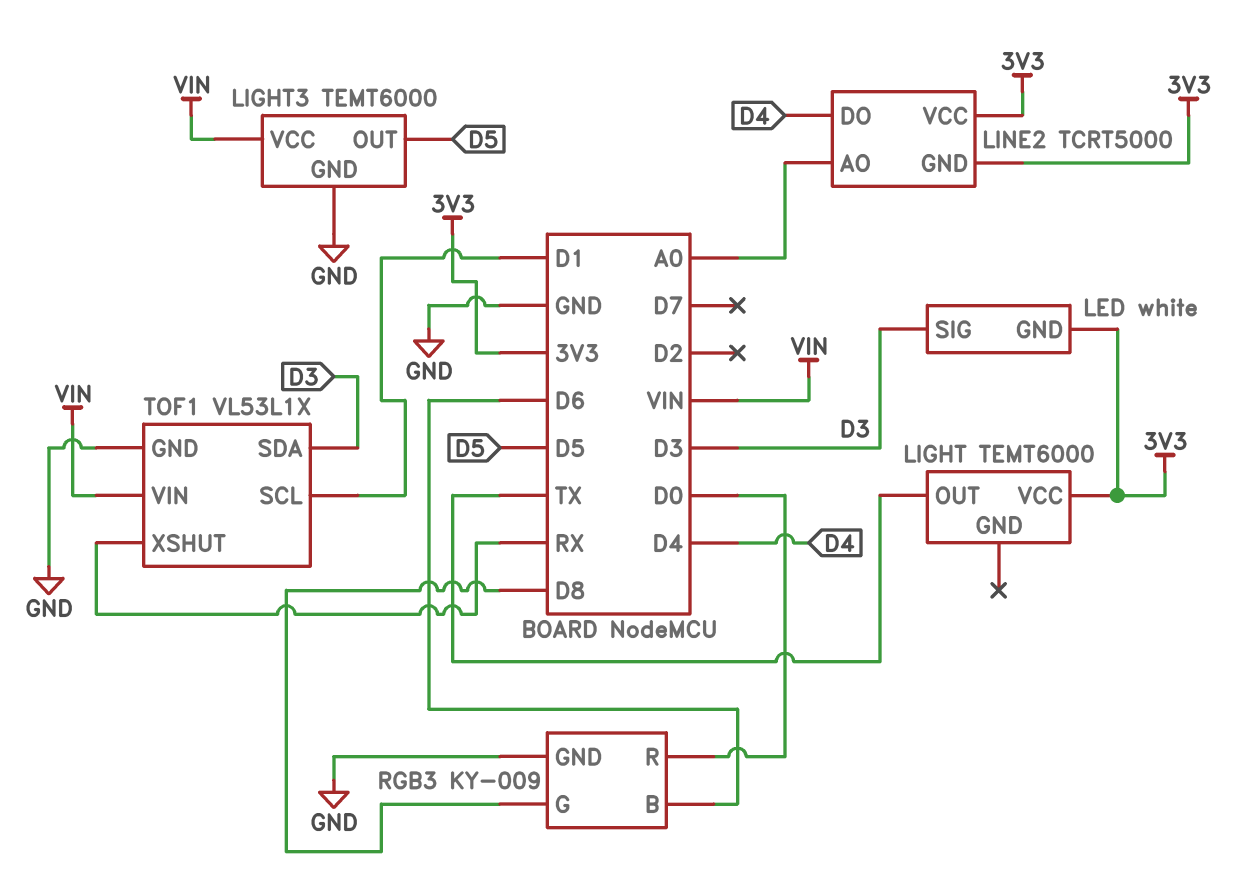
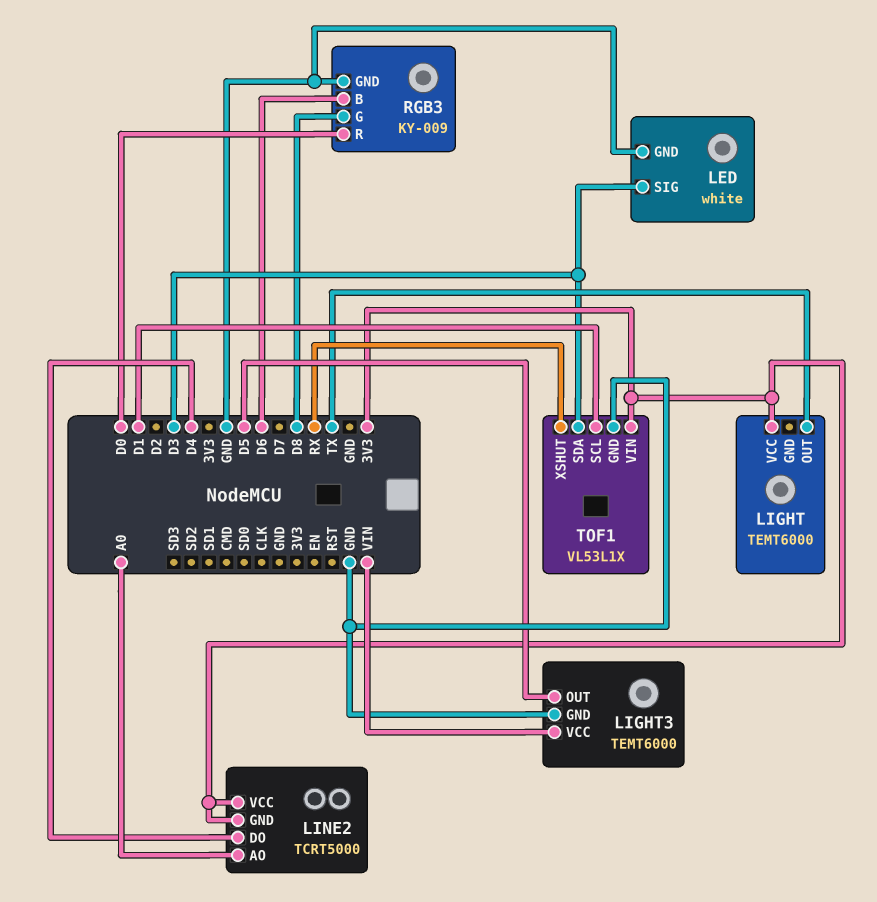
LED pin GND: 3V3 -> GND
TOF1 pin VIN: VIN -> 3V3

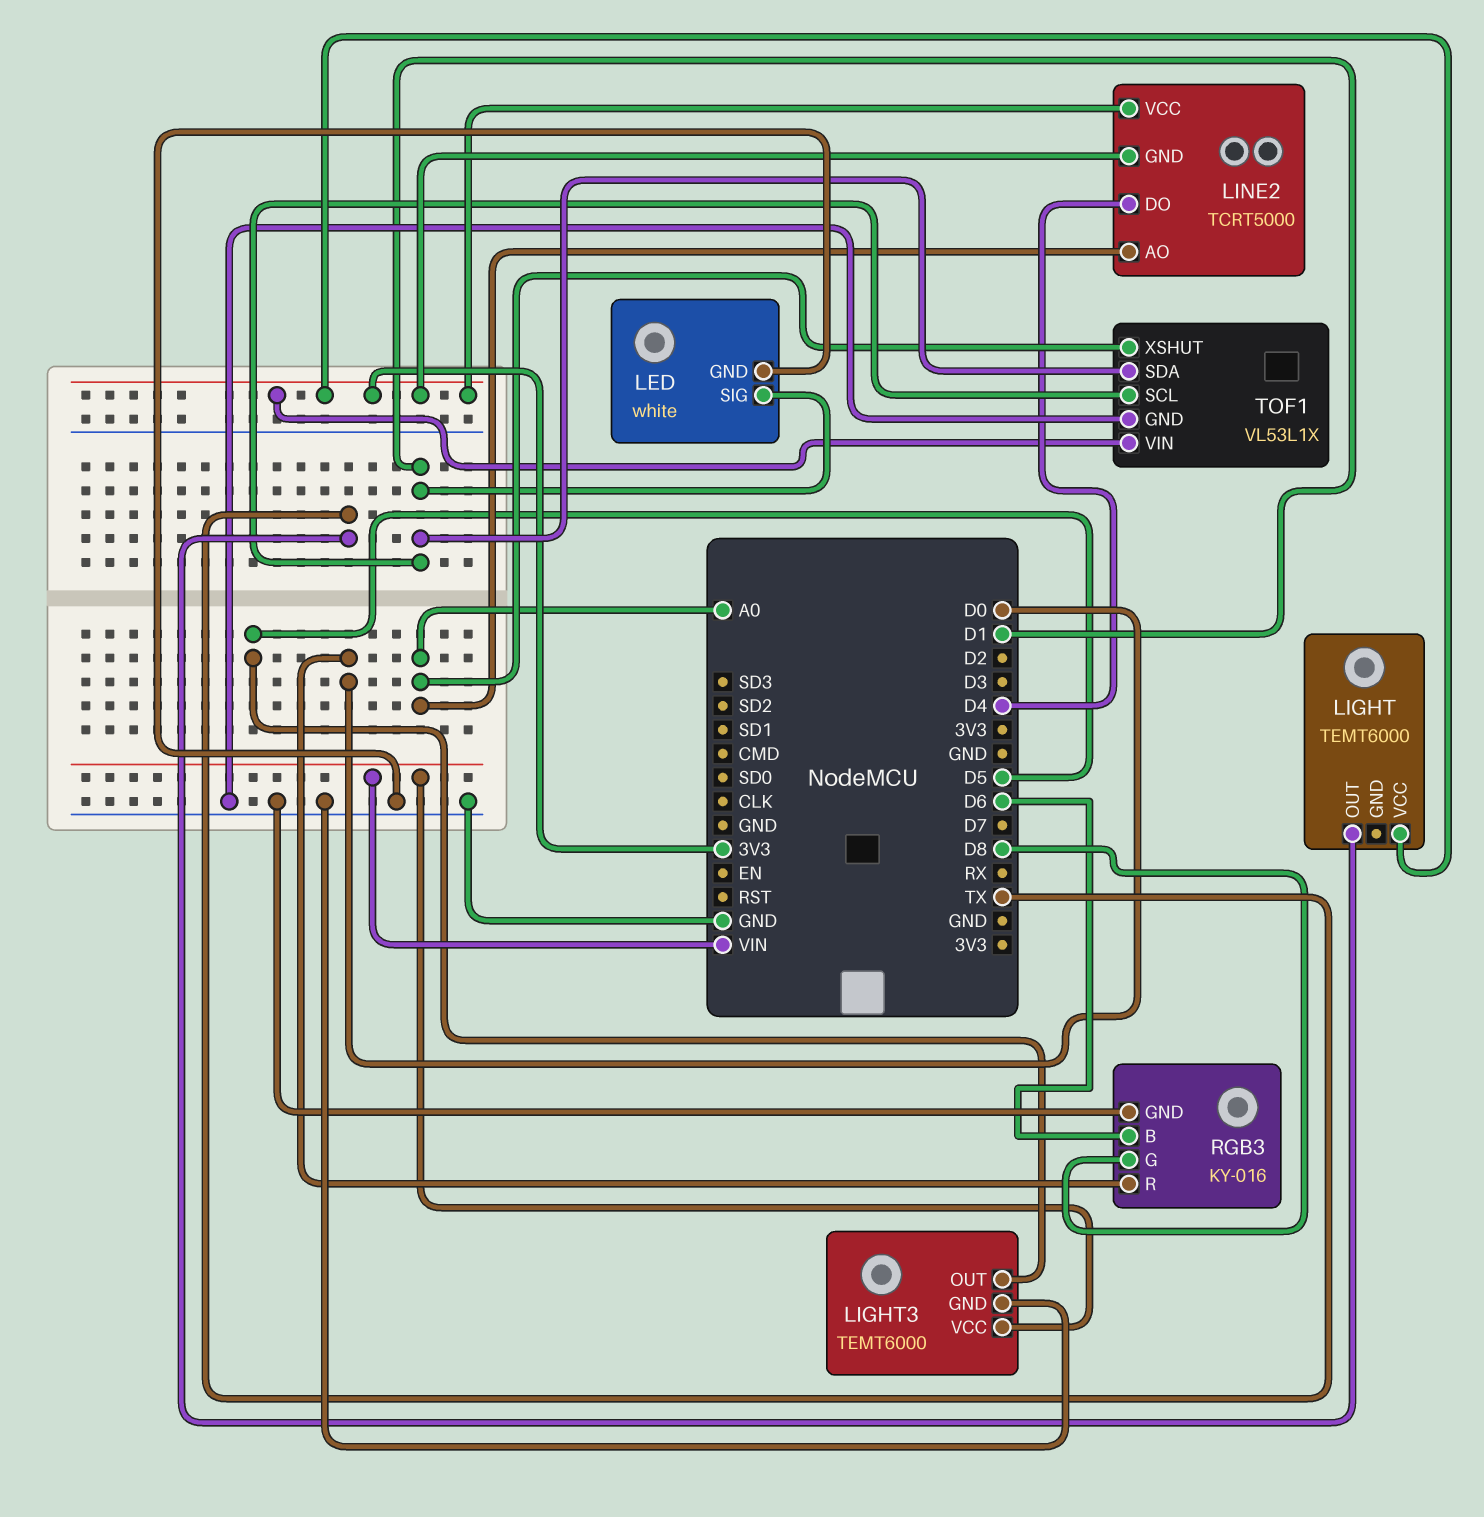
LED pin SIG: D3 -> D1
RGB3: KY-009 -> KY-016
TOF1 pin SDA: D3 -> D1
TOF1 pin XSHUT: RX -> A0

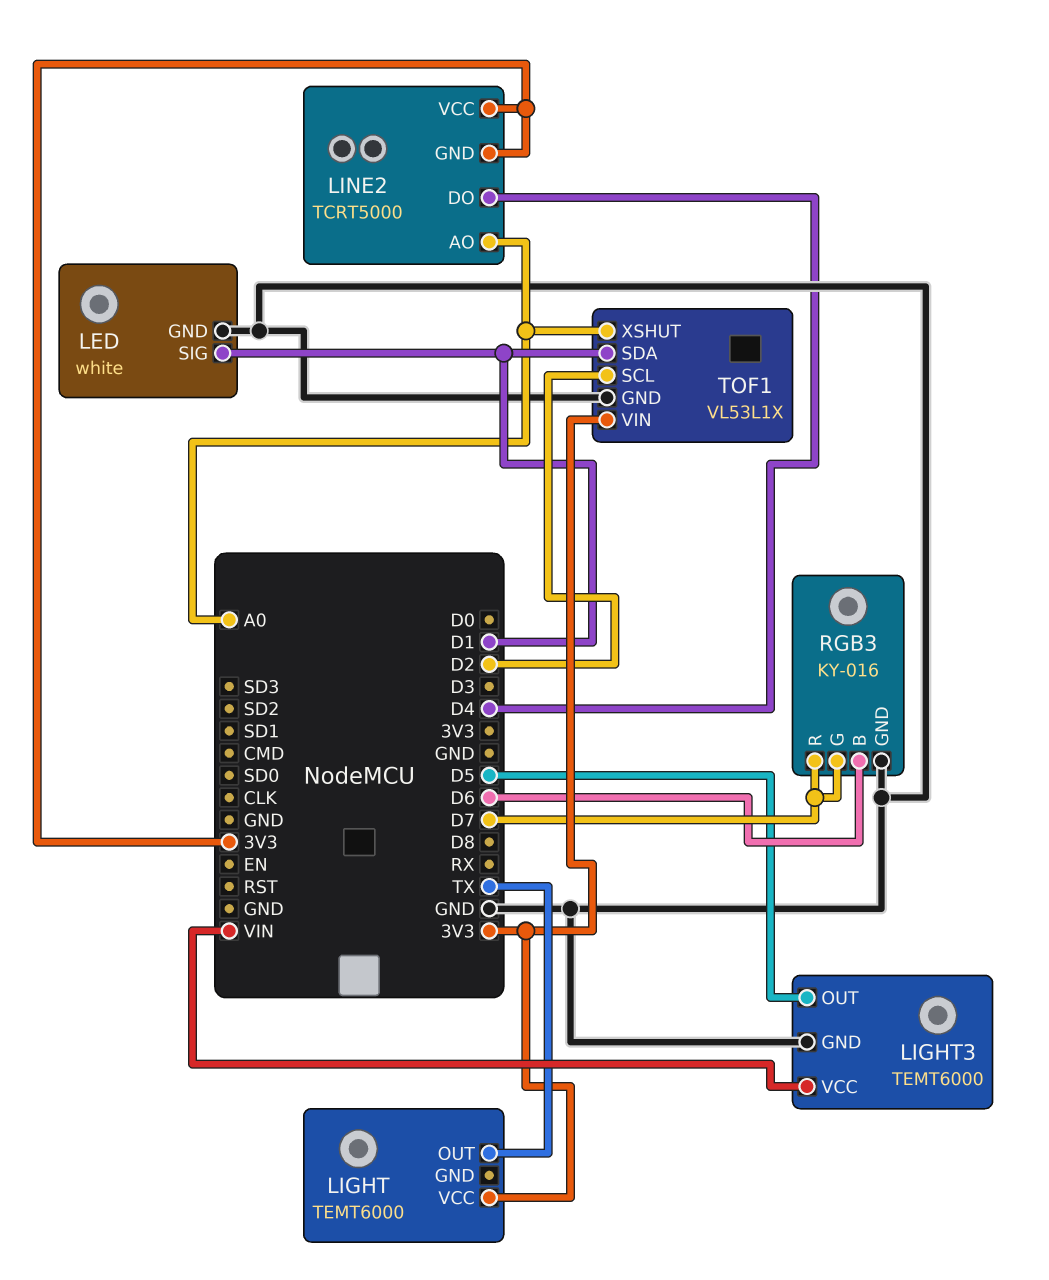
RGB3 pin G: D8 -> D7
RGB3 pin R: D0 -> D7
TOF1 pin SCL: D1 -> D2

